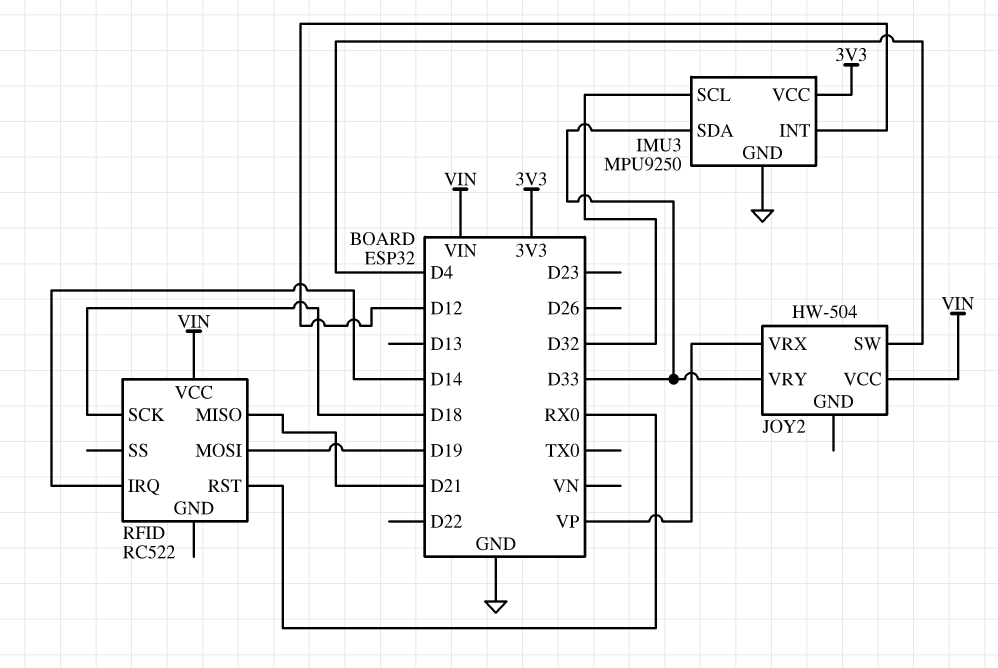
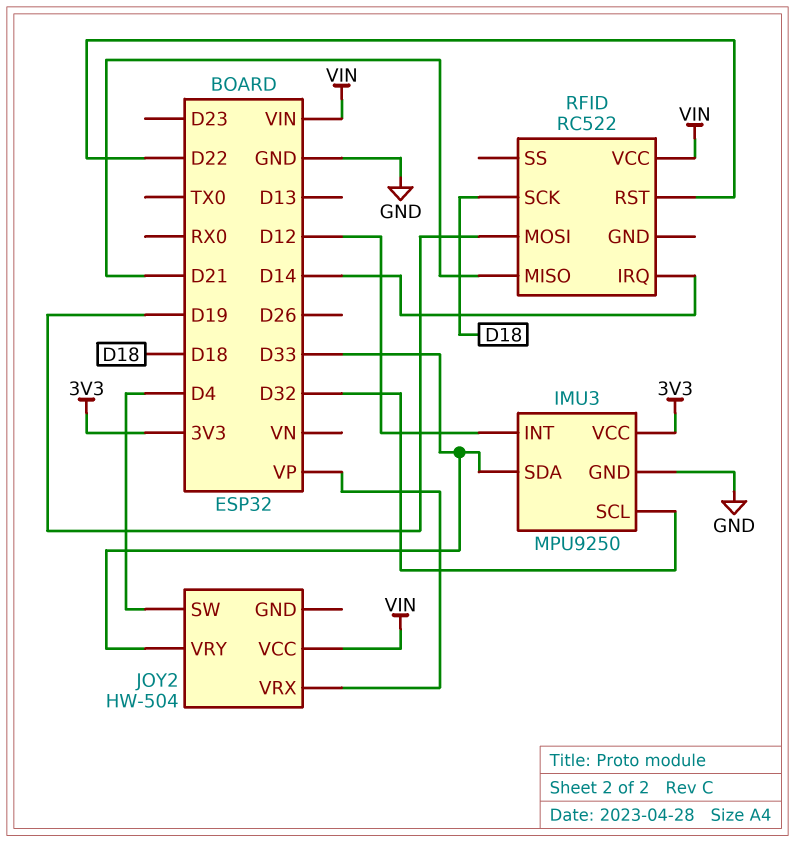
RFID pin RST: RX0 -> D22

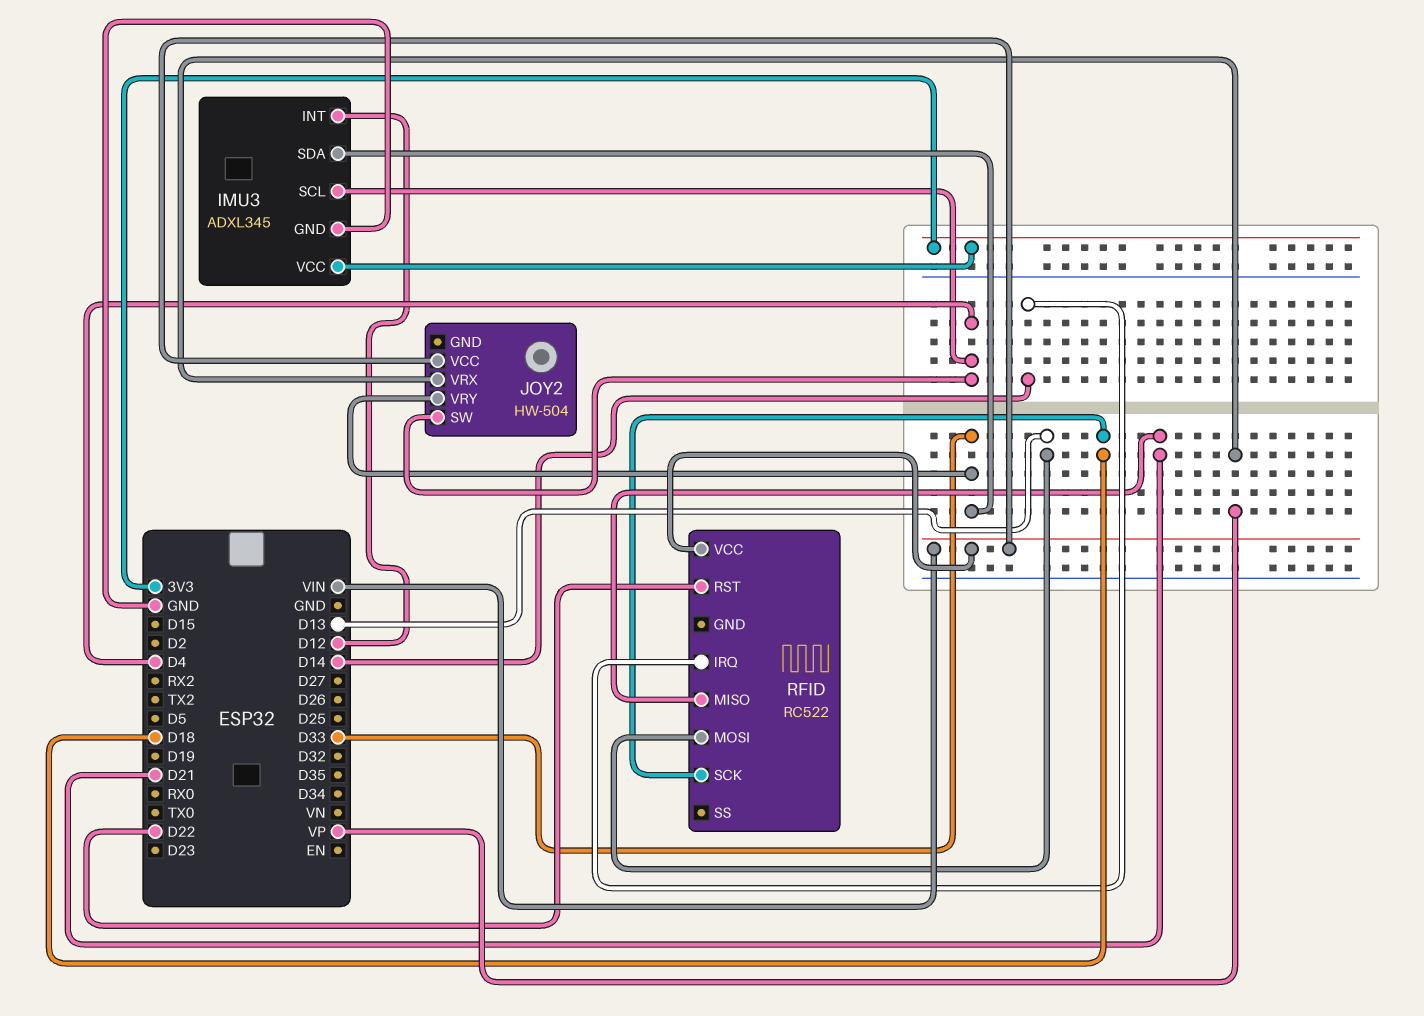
IMU3: MPU9250 -> ADXL345
IMU3 pin SCL: D32 -> D4
RFID pin MOSI: D19 -> D13

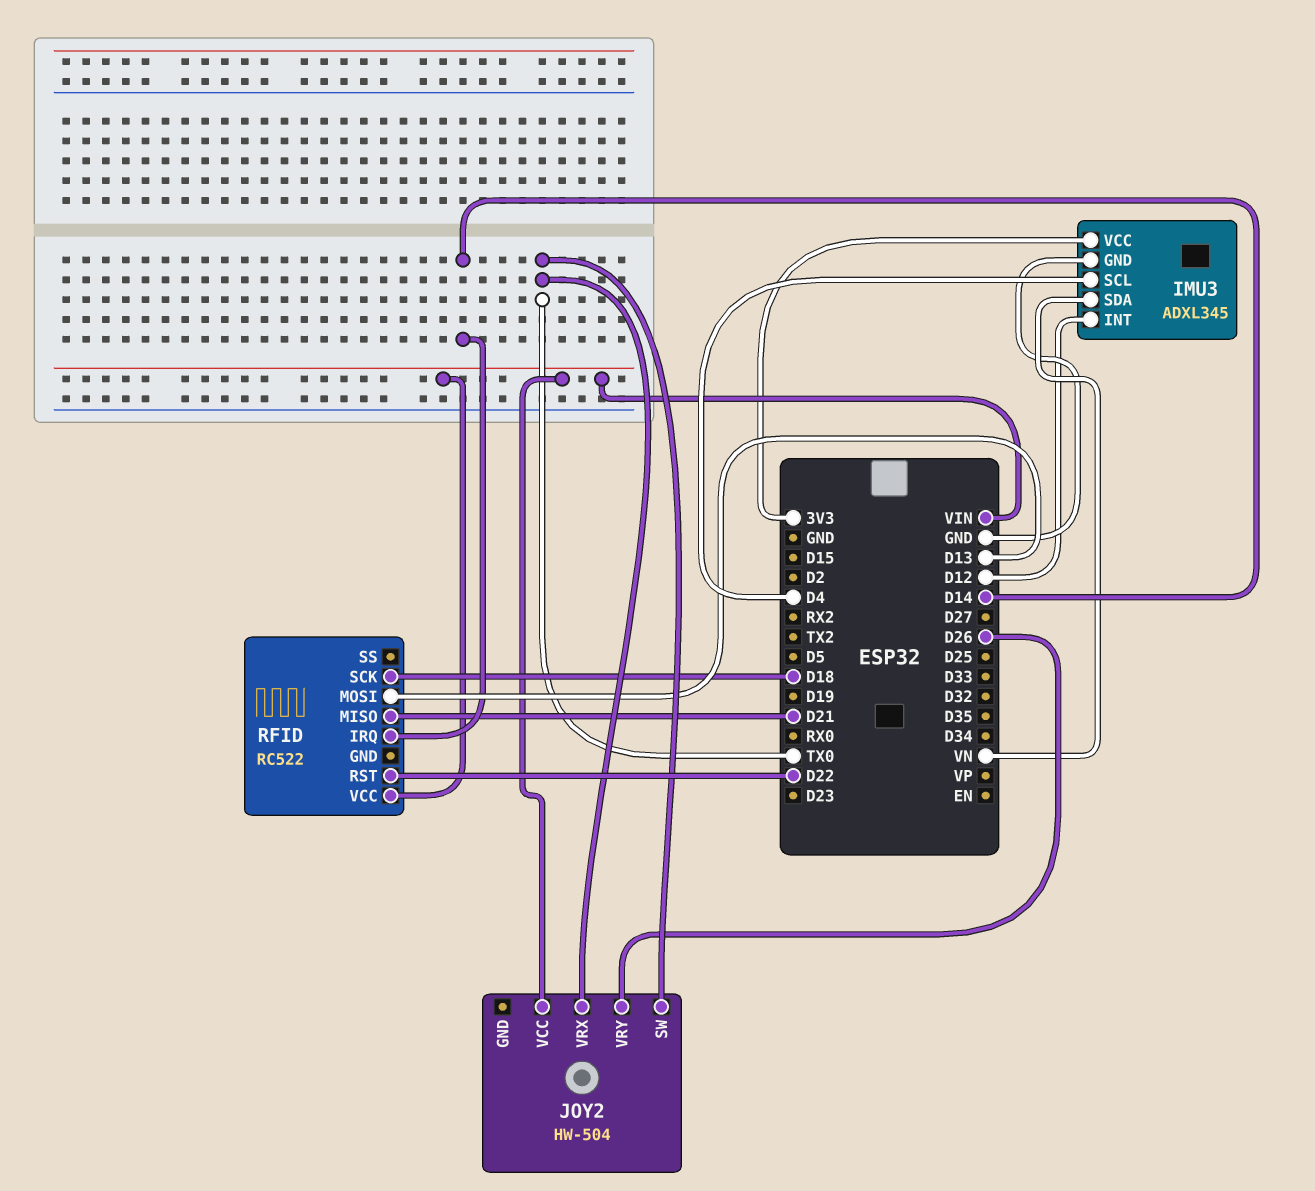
IMU3 pin SDA: D33 -> VN
JOY2 pin SW: D4 -> TX0
JOY2 pin VRX: VP -> TX0
JOY2 pin VRY: D33 -> D26

